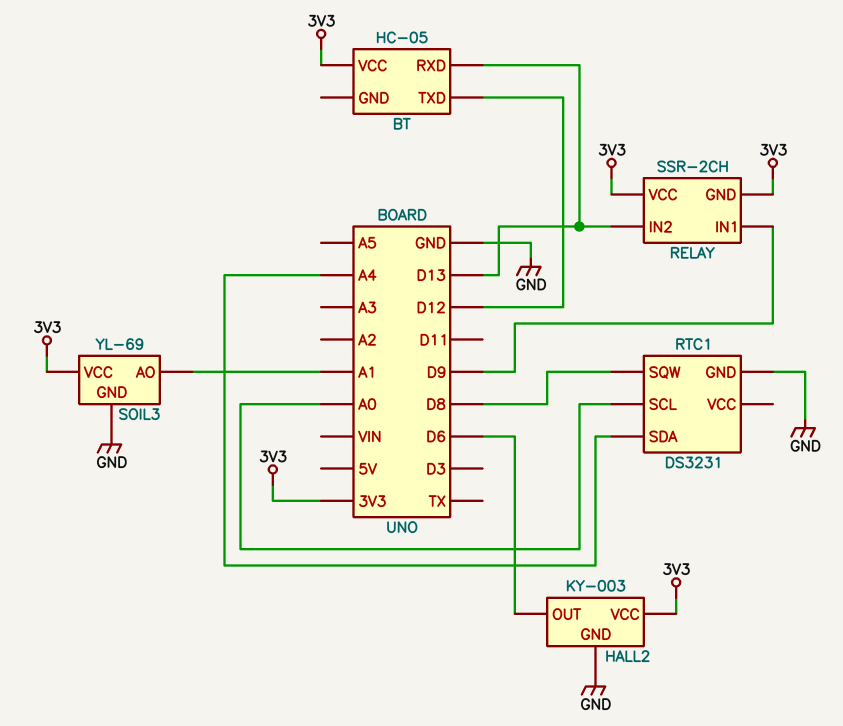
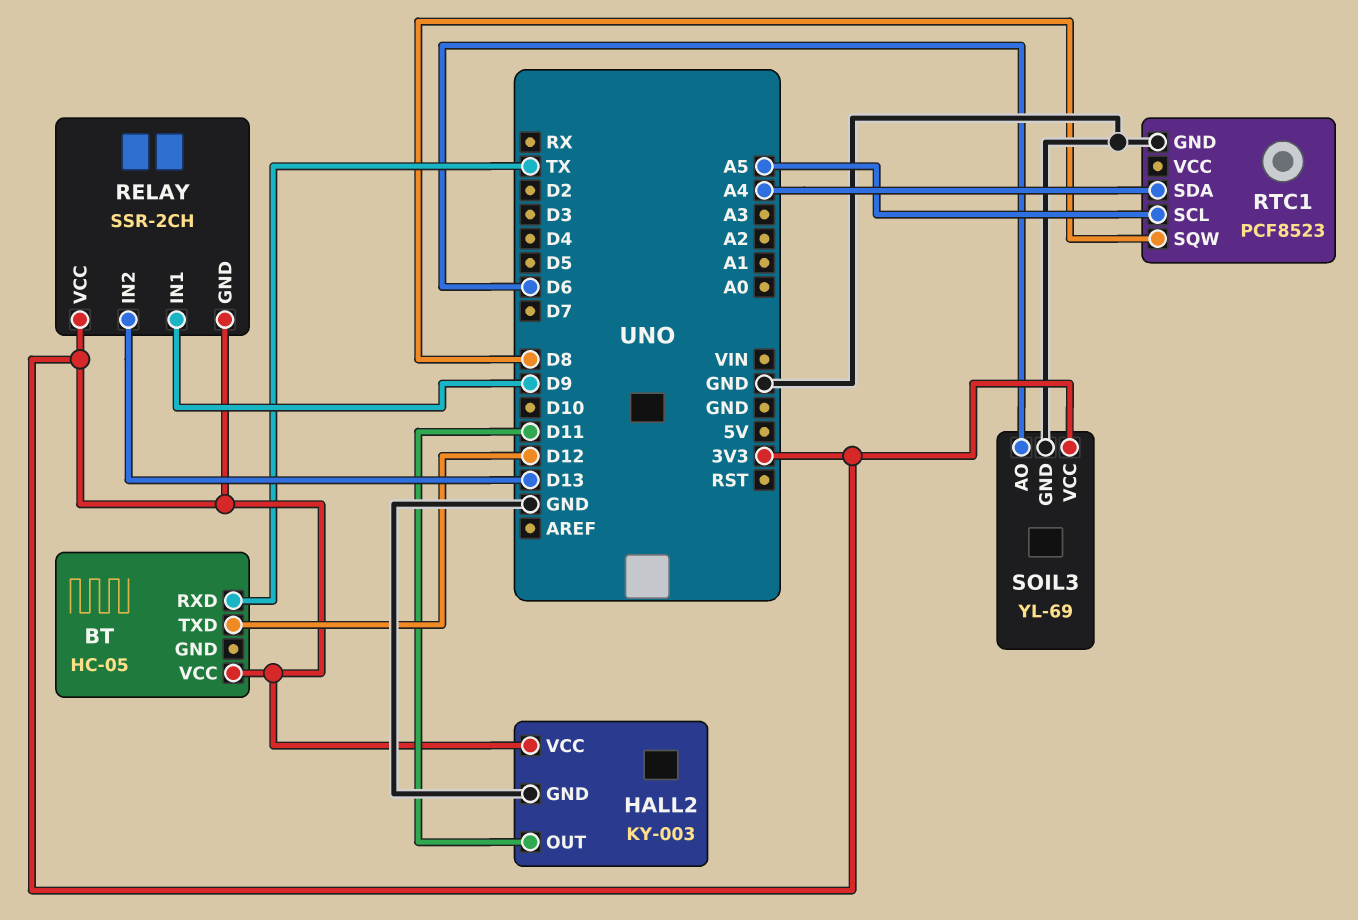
BT pin RXD: D13 -> TX
HALL2 pin OUT: D6 -> D11
RTC1: DS3231 -> PCF8523
RTC1 pin SCL: A0 -> A5
SOIL3 pin AO: A1 -> D6

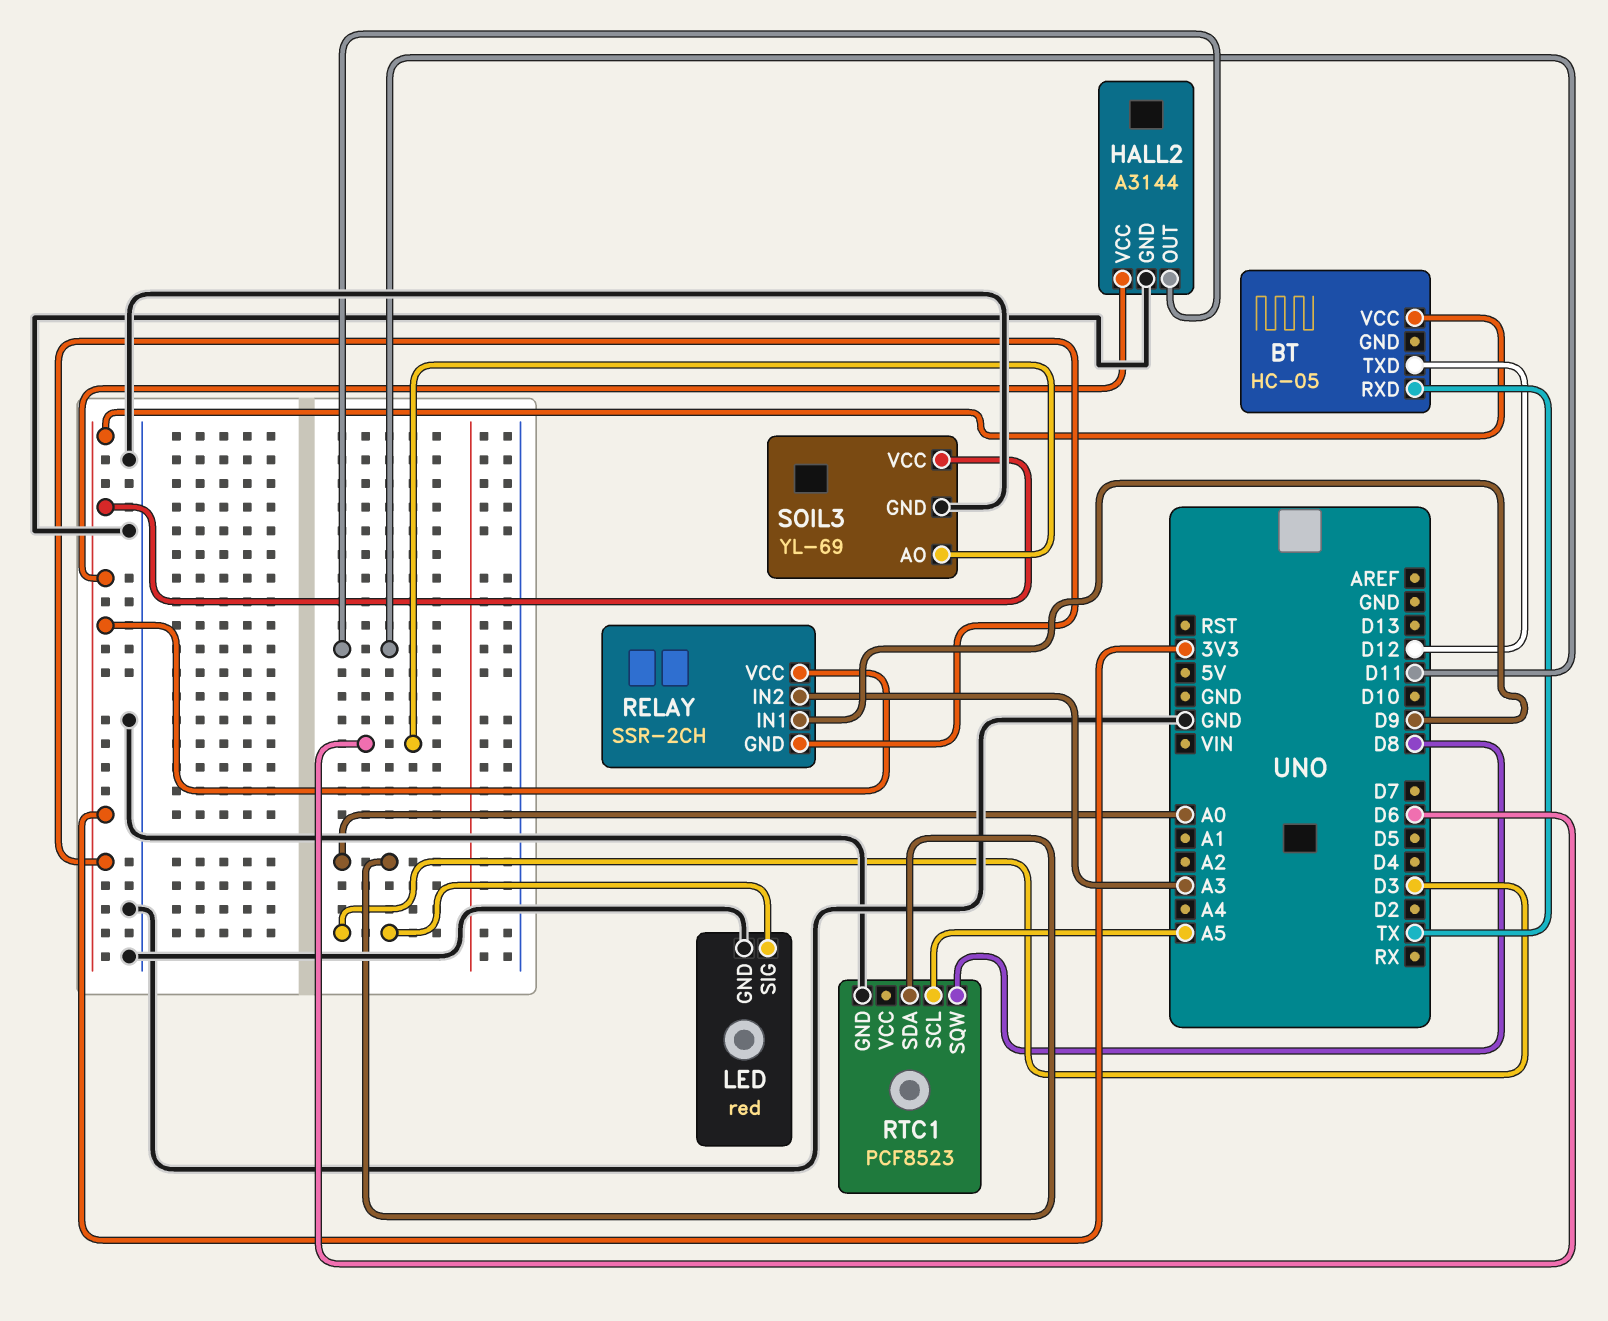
HALL2: KY-003 -> A3144
LED: none -> red
LED pin GND: none -> GND
LED pin SIG: none -> D3
RELAY pin IN2: D13 -> A3
RTC1 pin SDA: A4 -> A0

